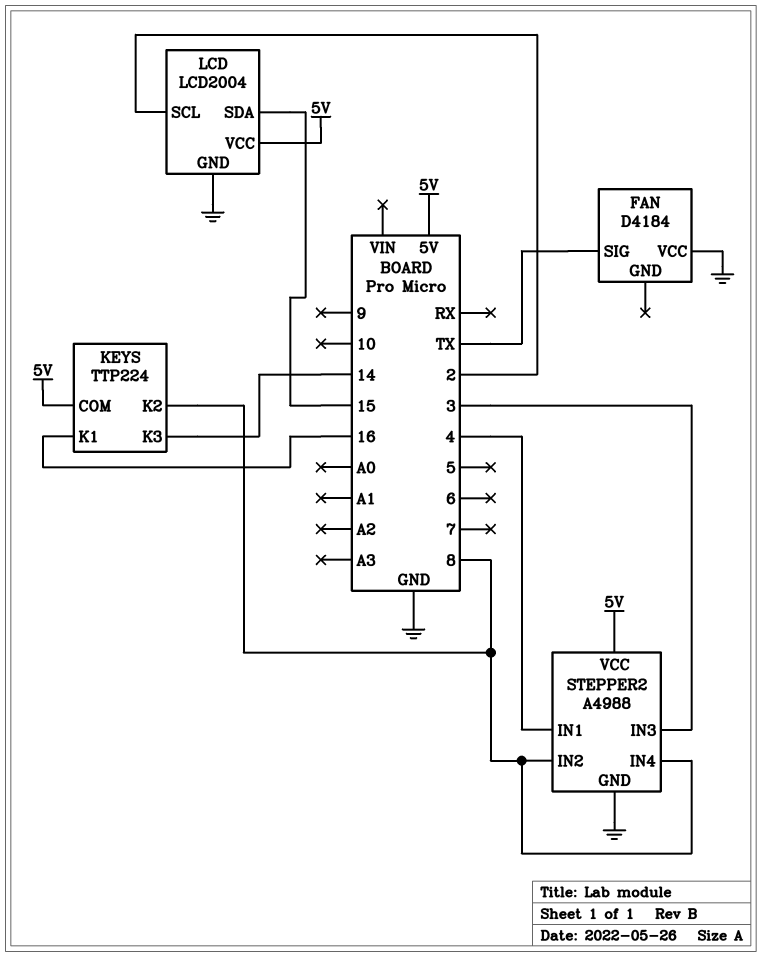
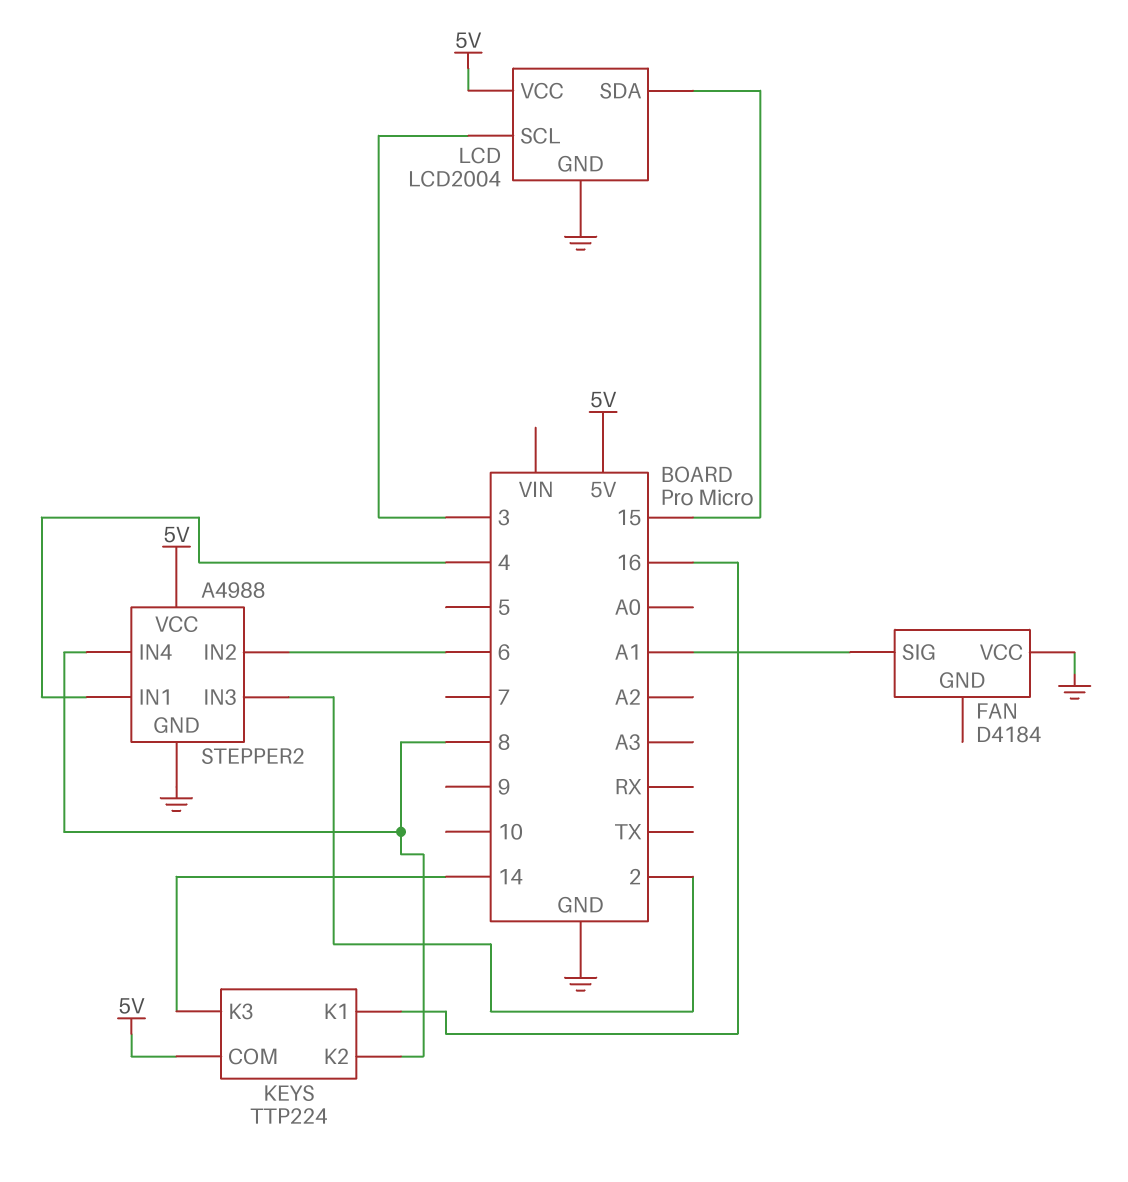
FAN pin SIG: TX -> A1
LCD pin SCL: 2 -> 3
STEPPER2 pin IN2: 8 -> 6
STEPPER2 pin IN3: 3 -> 2

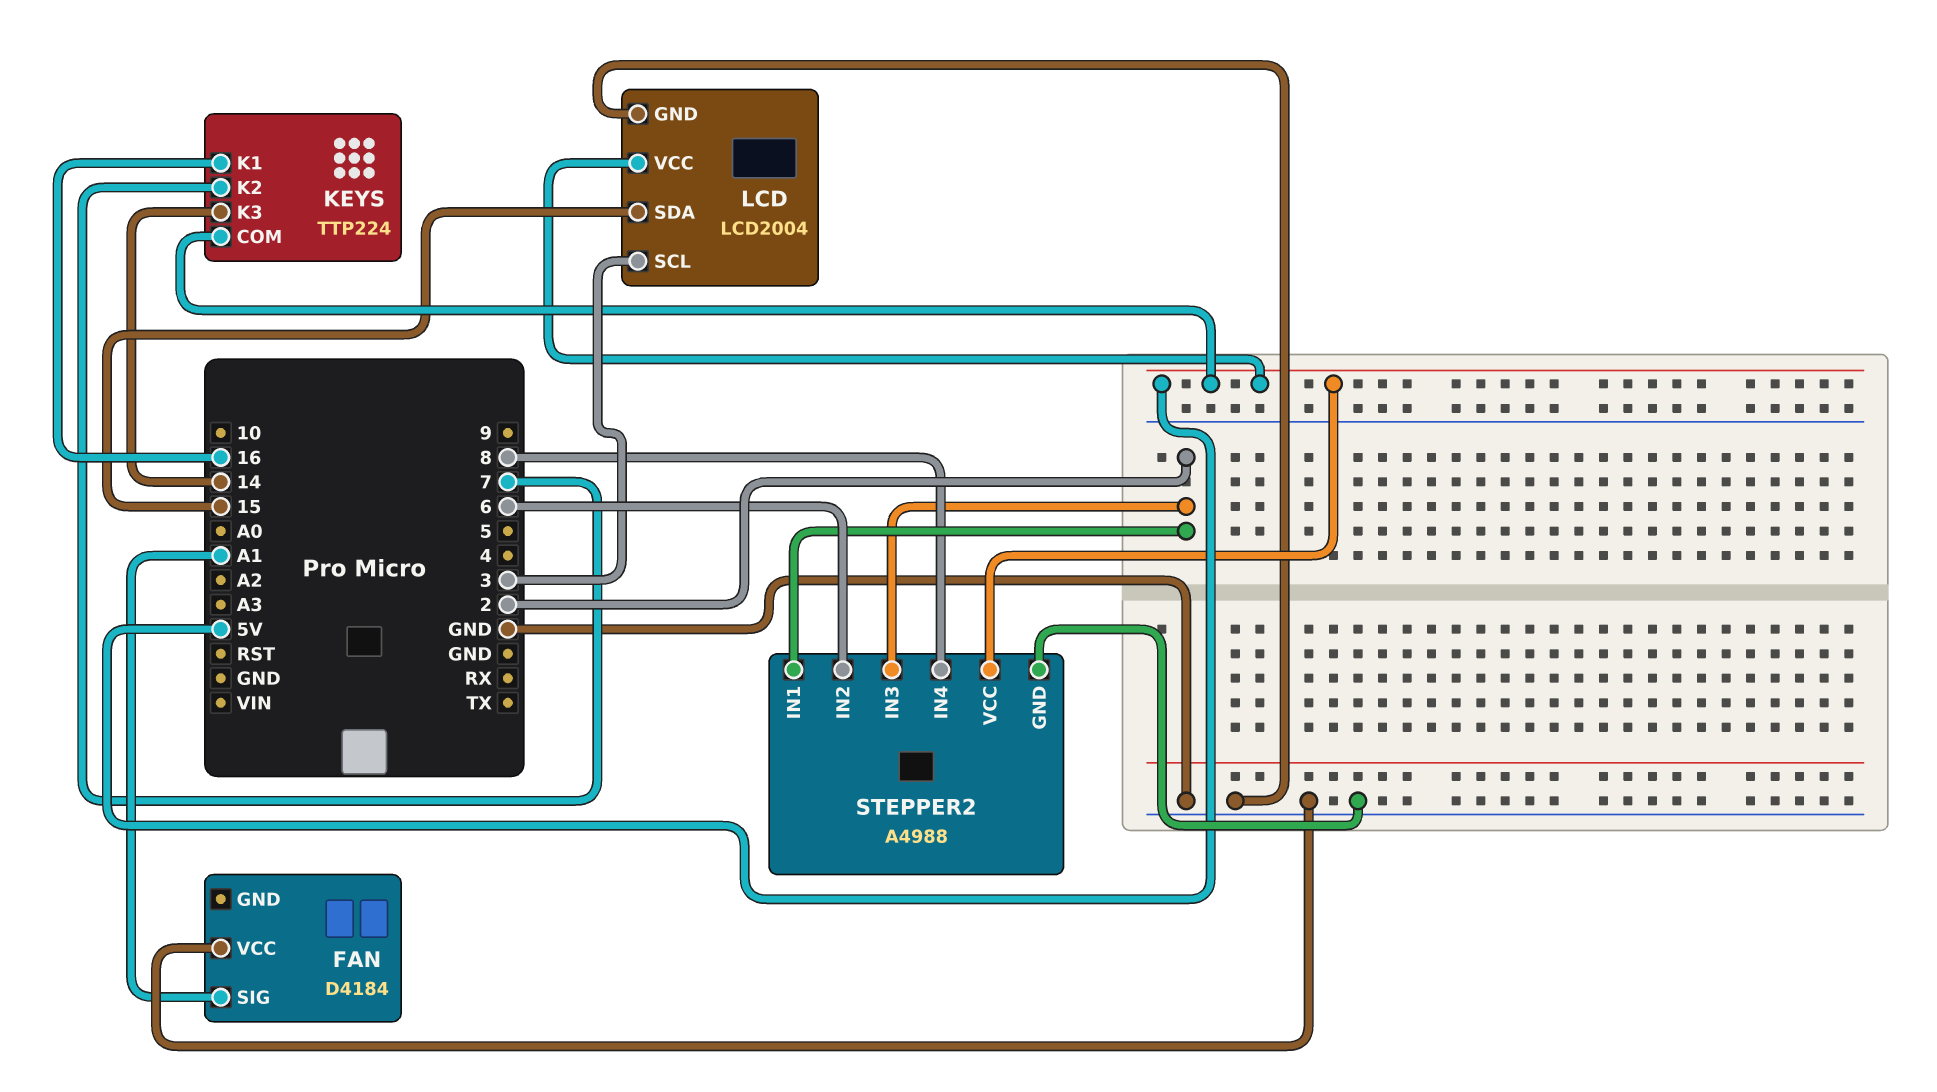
KEYS pin K2: 8 -> 7
STEPPER2 pin IN1: 4 -> 2

